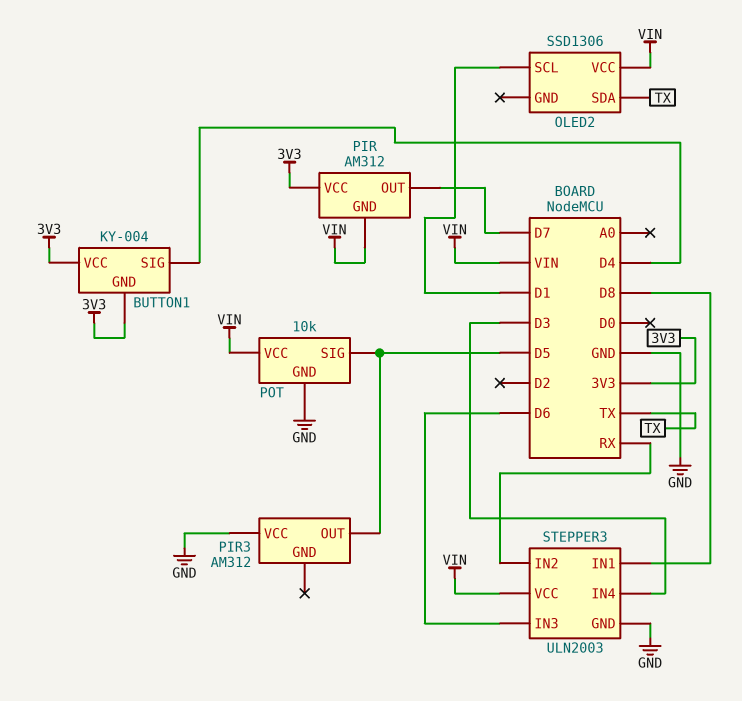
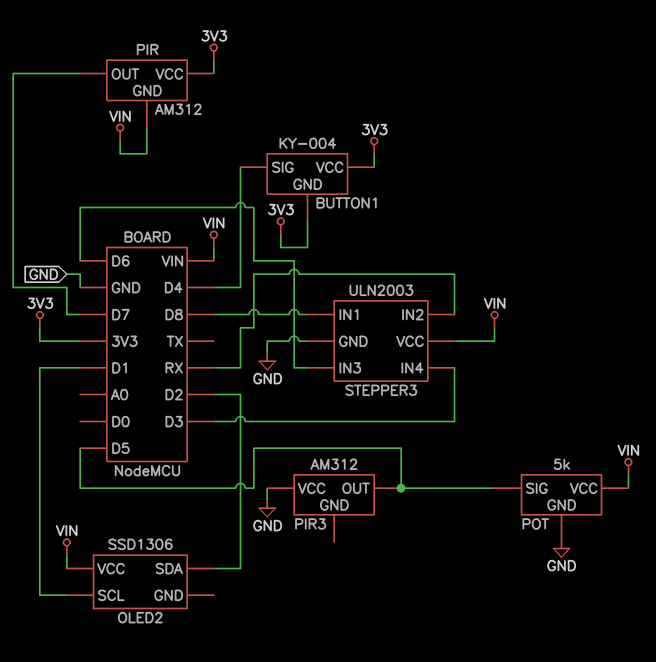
OLED2 pin SDA: TX -> D2
POT: 10k -> 5k

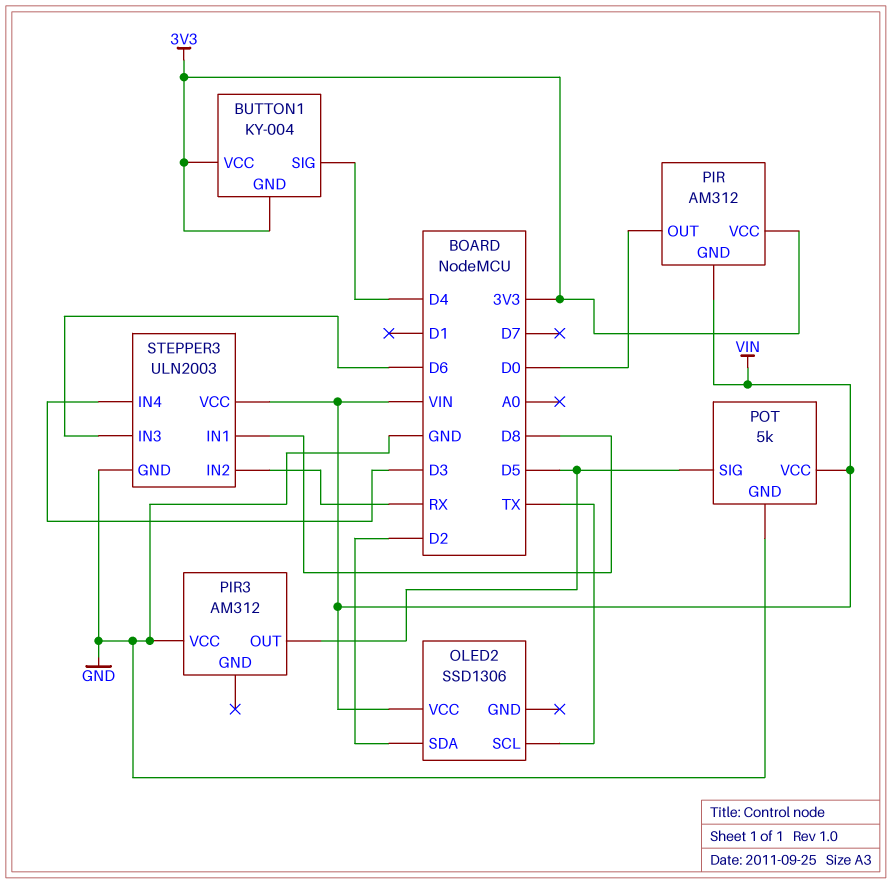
OLED2 pin SCL: D1 -> TX
PIR pin OUT: D7 -> D0

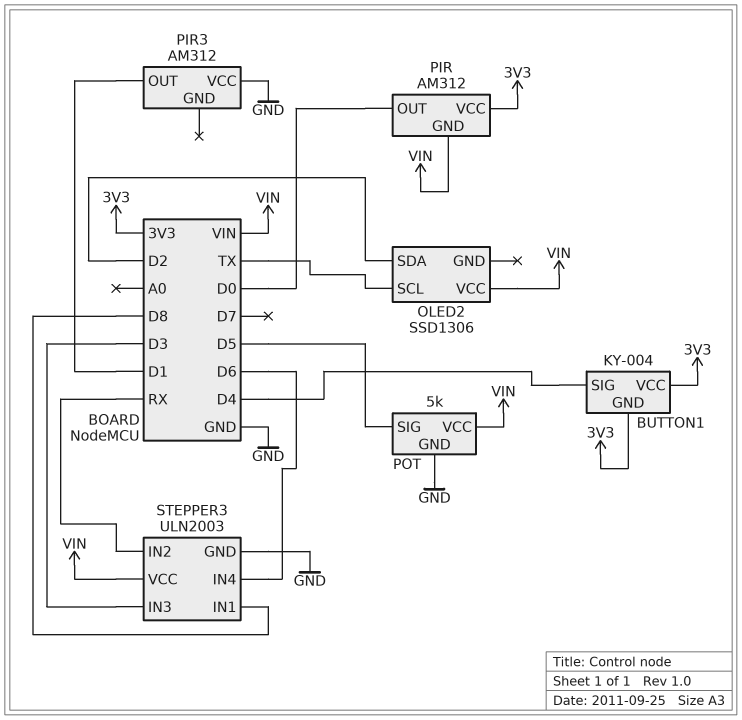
PIR3 pin OUT: D5 -> D1
STEPPER3 pin IN3: D6 -> D3
STEPPER3 pin IN4: D3 -> D6

